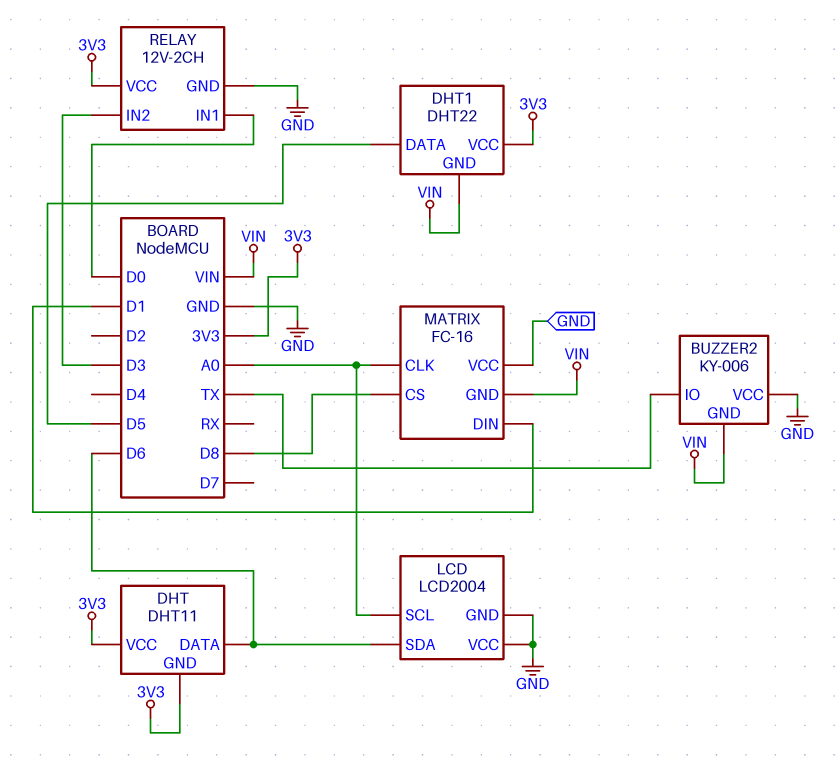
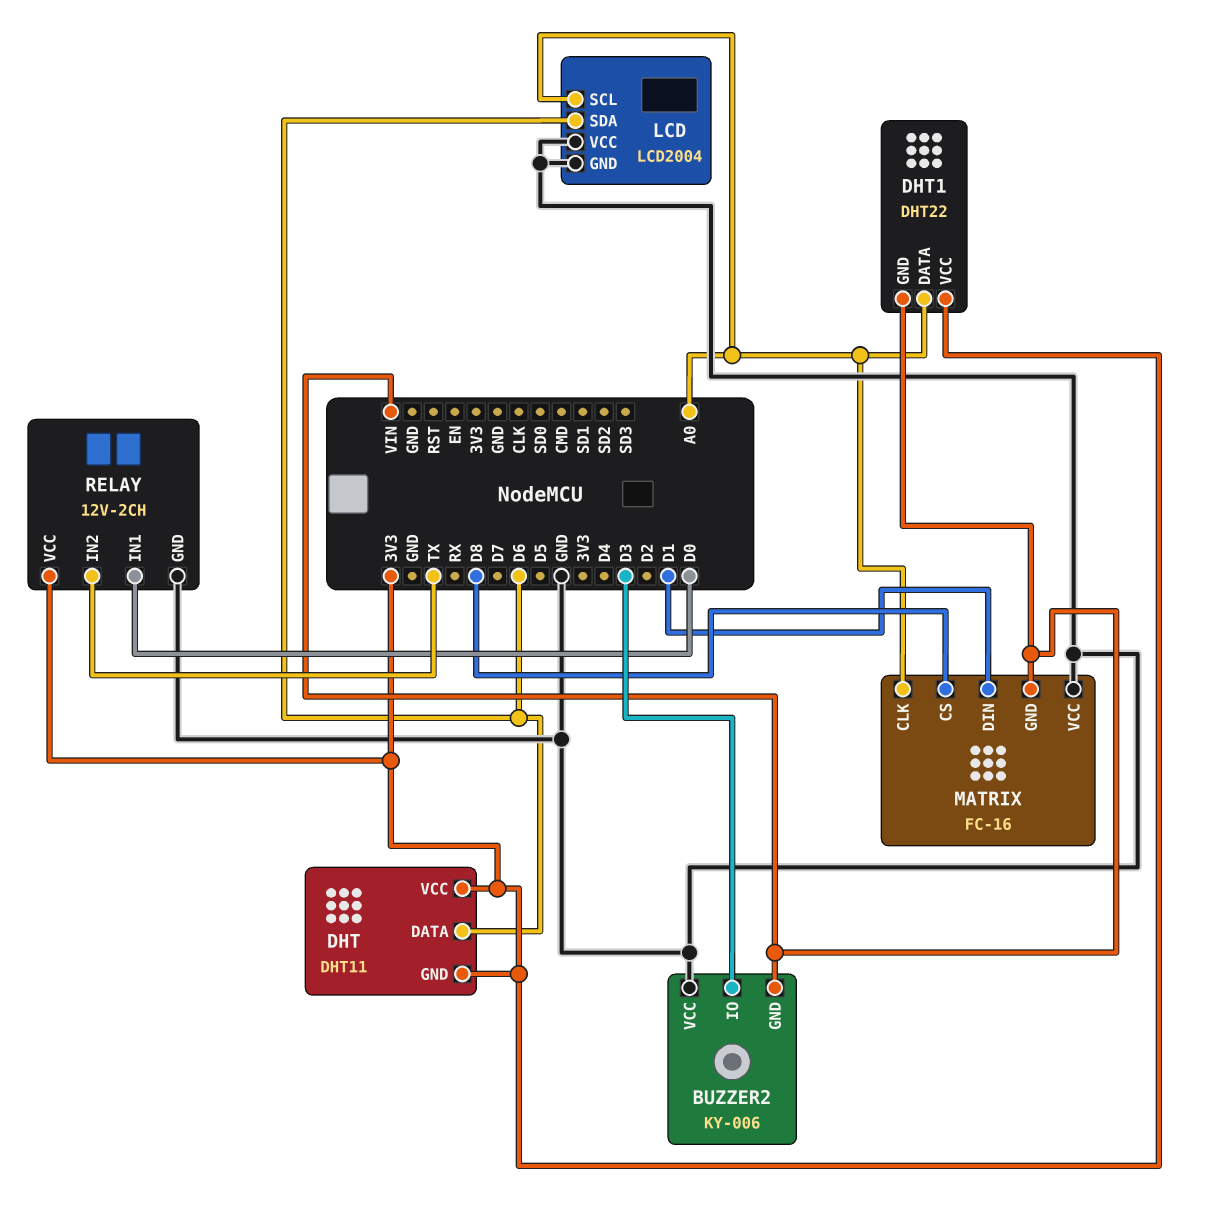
BUZZER2 pin IO: TX -> D3
DHT1 pin DATA: D5 -> A0
RELAY pin IN2: D3 -> TX

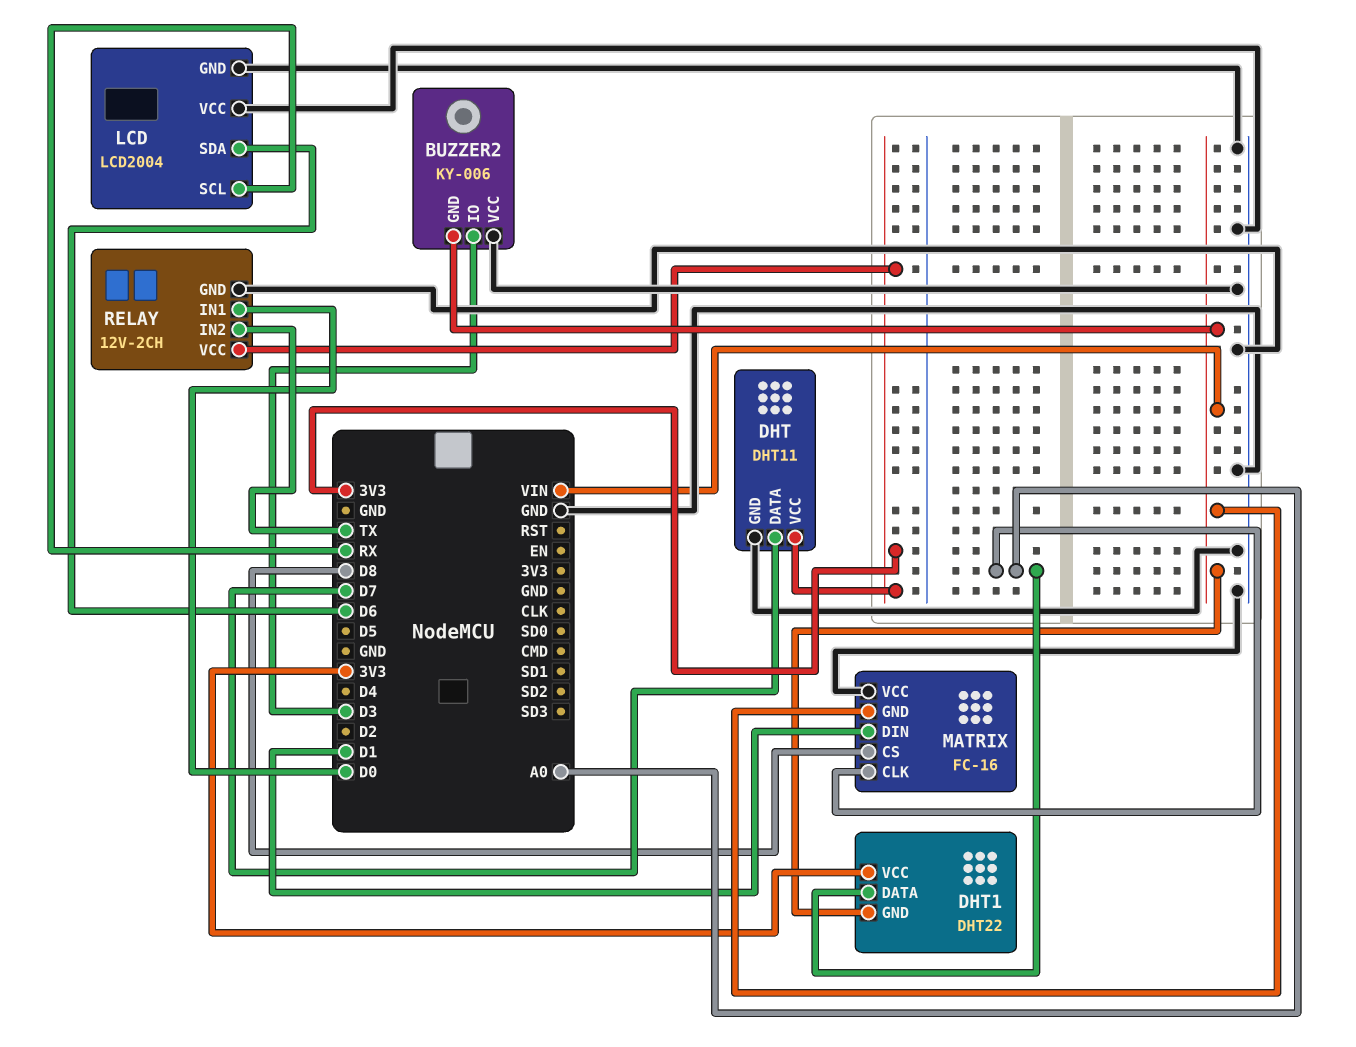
DHT pin DATA: D6 -> D7
DHT pin GND: 3V3 -> GND
LCD pin SCL: A0 -> RX

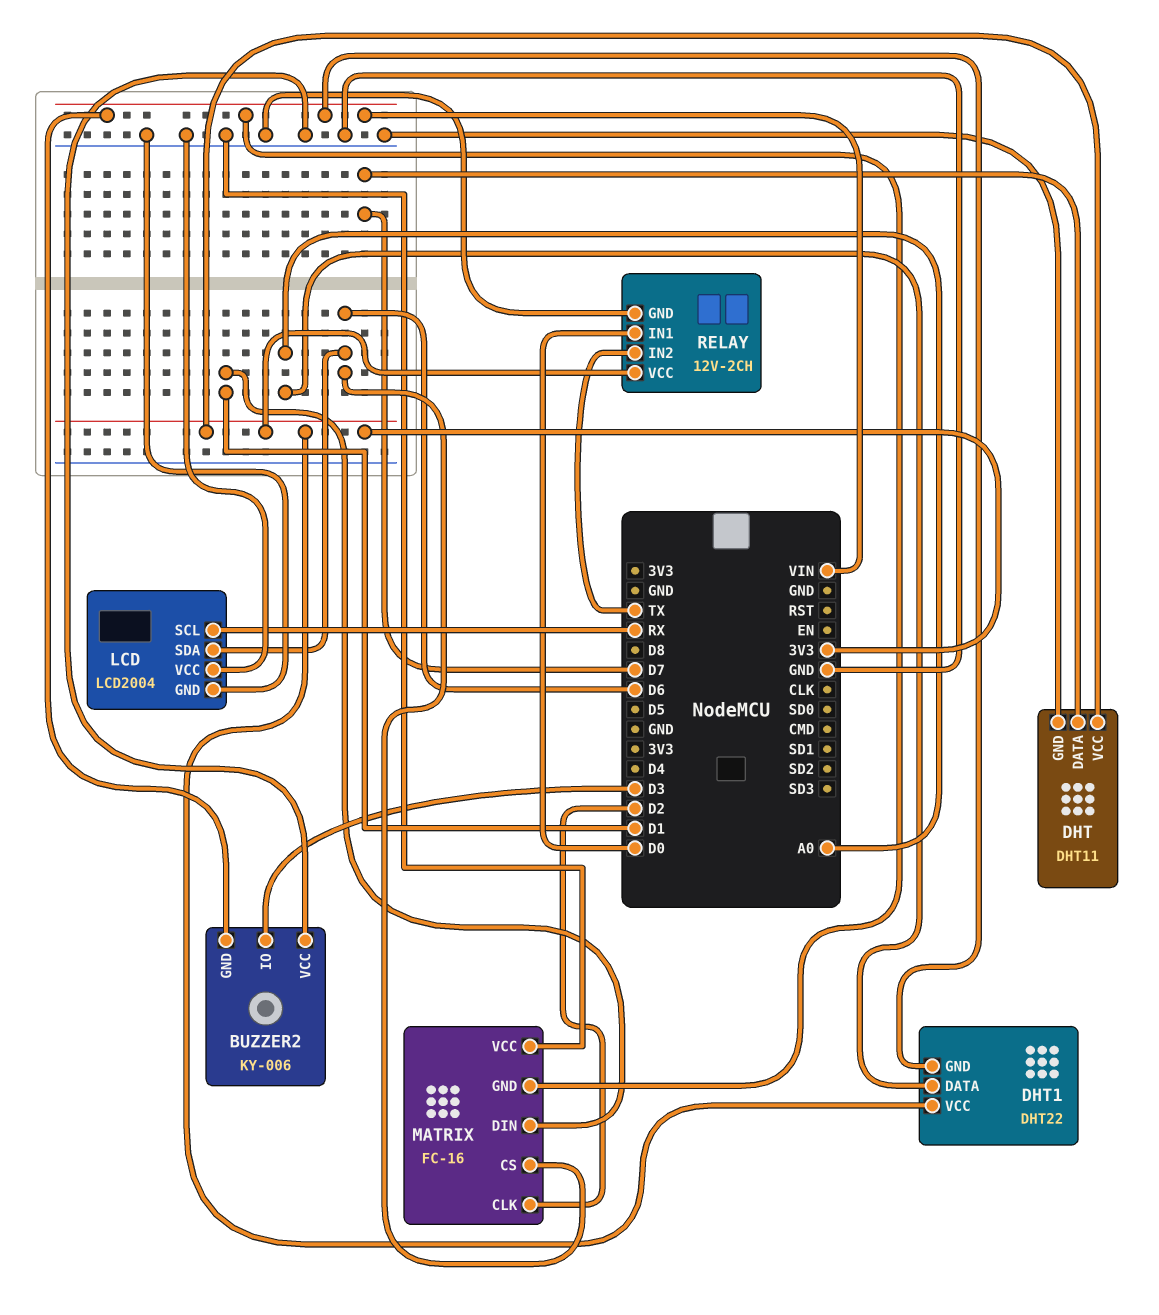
MATRIX pin CLK: A0 -> D2
MATRIX pin CS: D8 -> D6

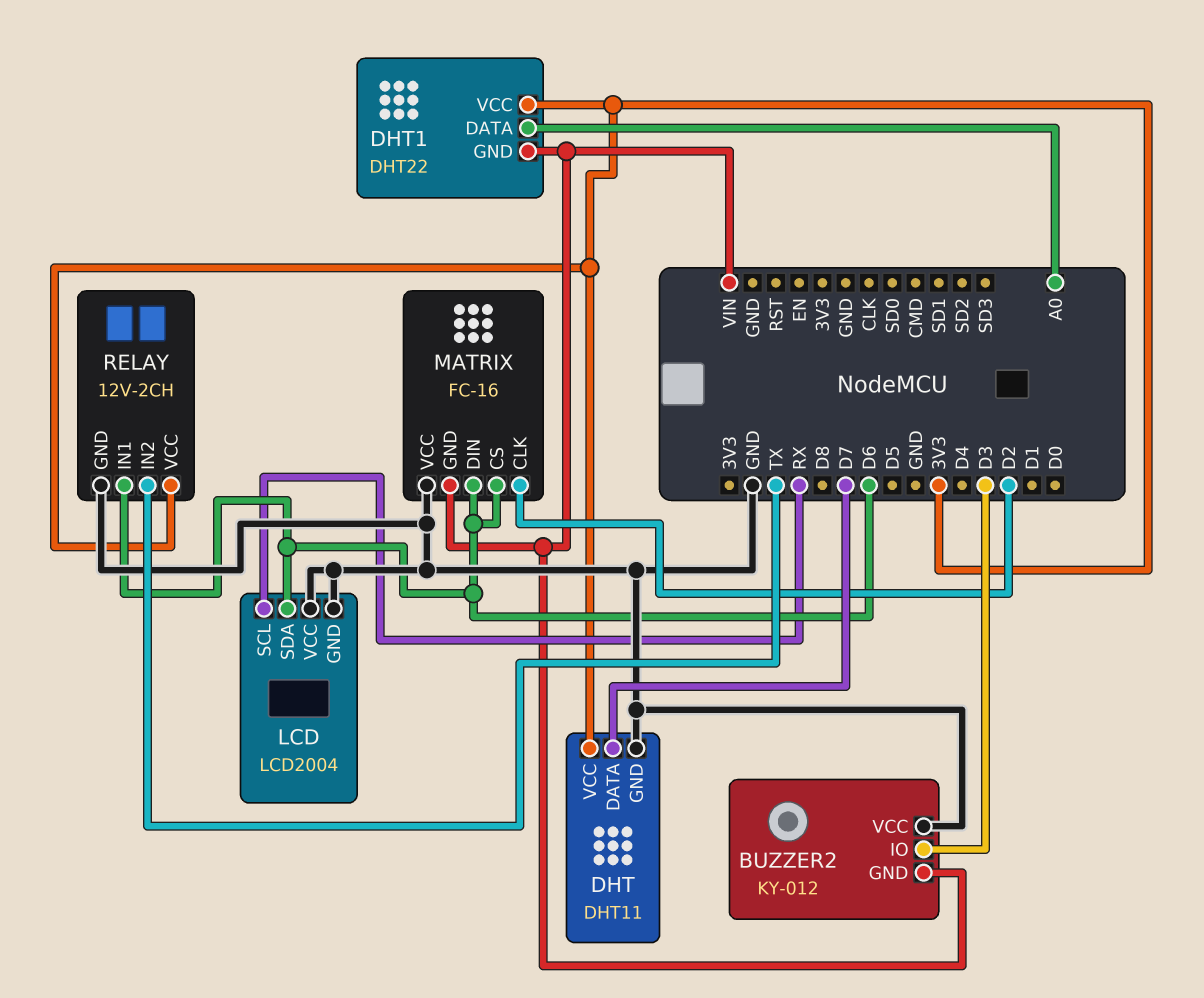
BUZZER2: KY-006 -> KY-012
MATRIX pin DIN: D1 -> D6
RELAY pin IN1: D0 -> D6

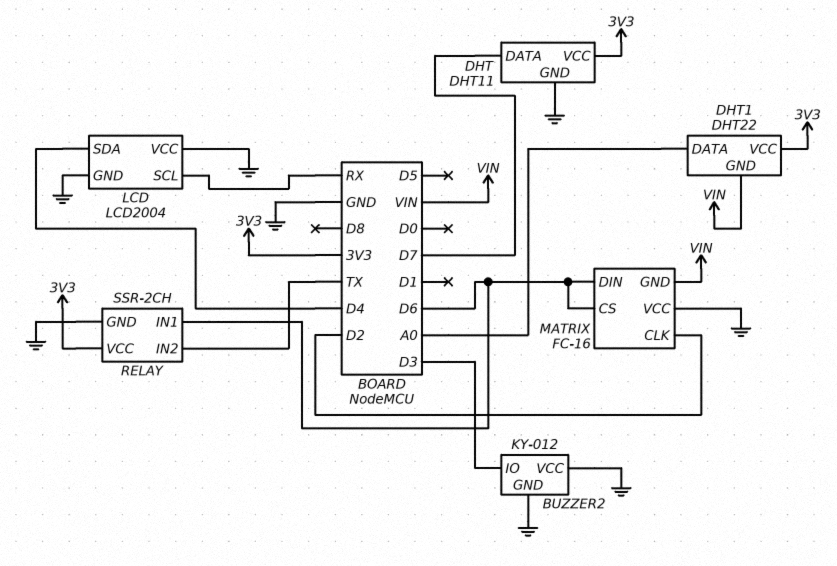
BUZZER2 pin GND: VIN -> GND
LCD pin SDA: D6 -> D4
RELAY: 12V-2CH -> SSR-2CH

